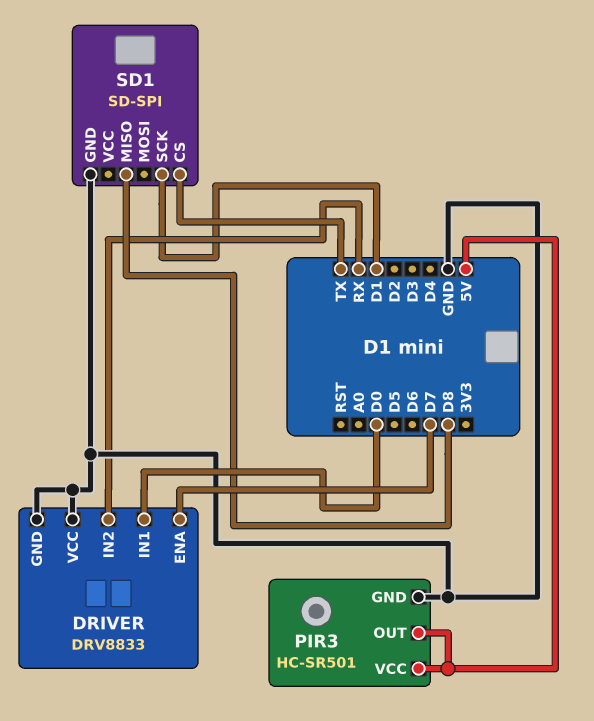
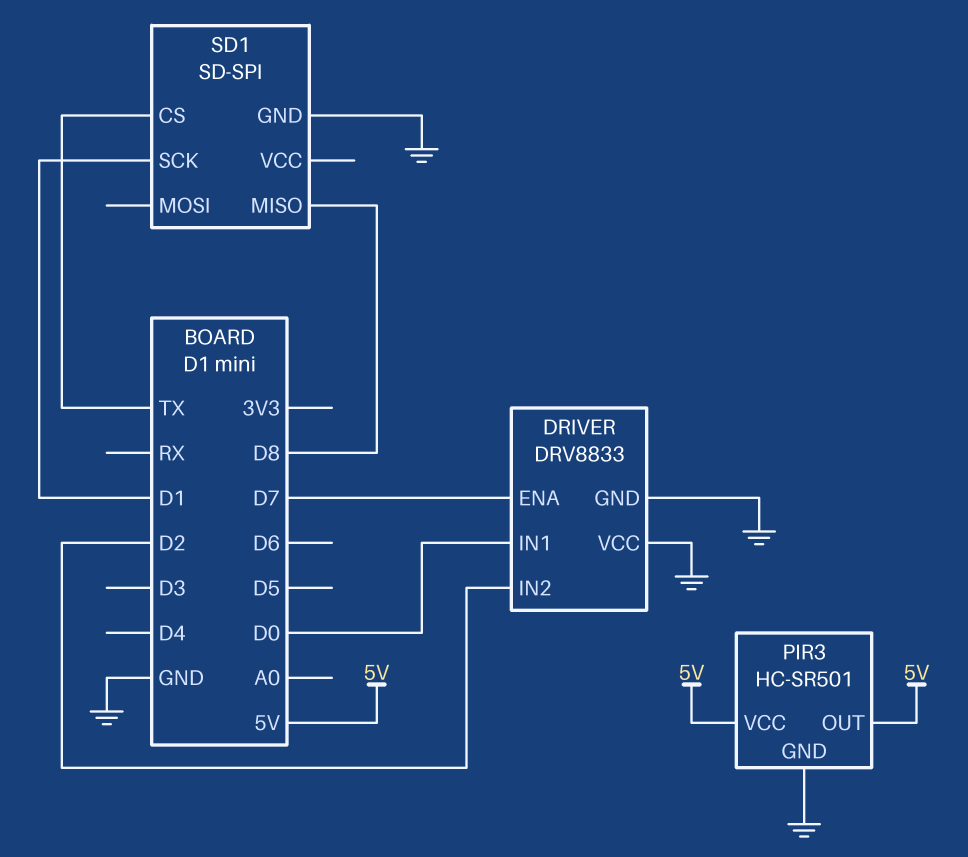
DRIVER pin IN2: RX -> D2

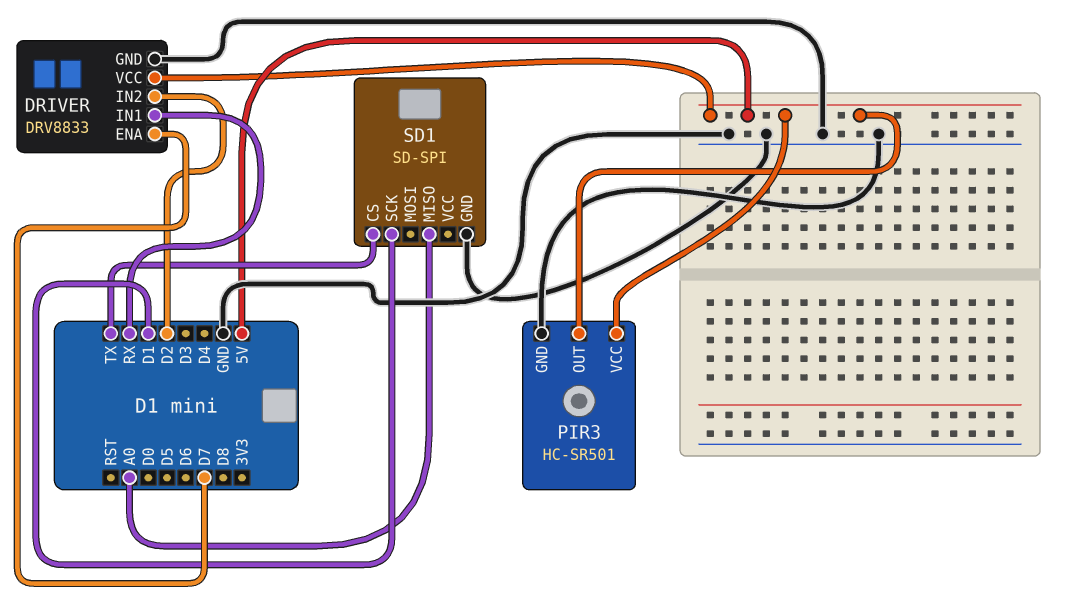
DRIVER pin IN1: D0 -> RX
DRIVER pin VCC: GND -> 5V
SD1 pin MISO: D8 -> A0

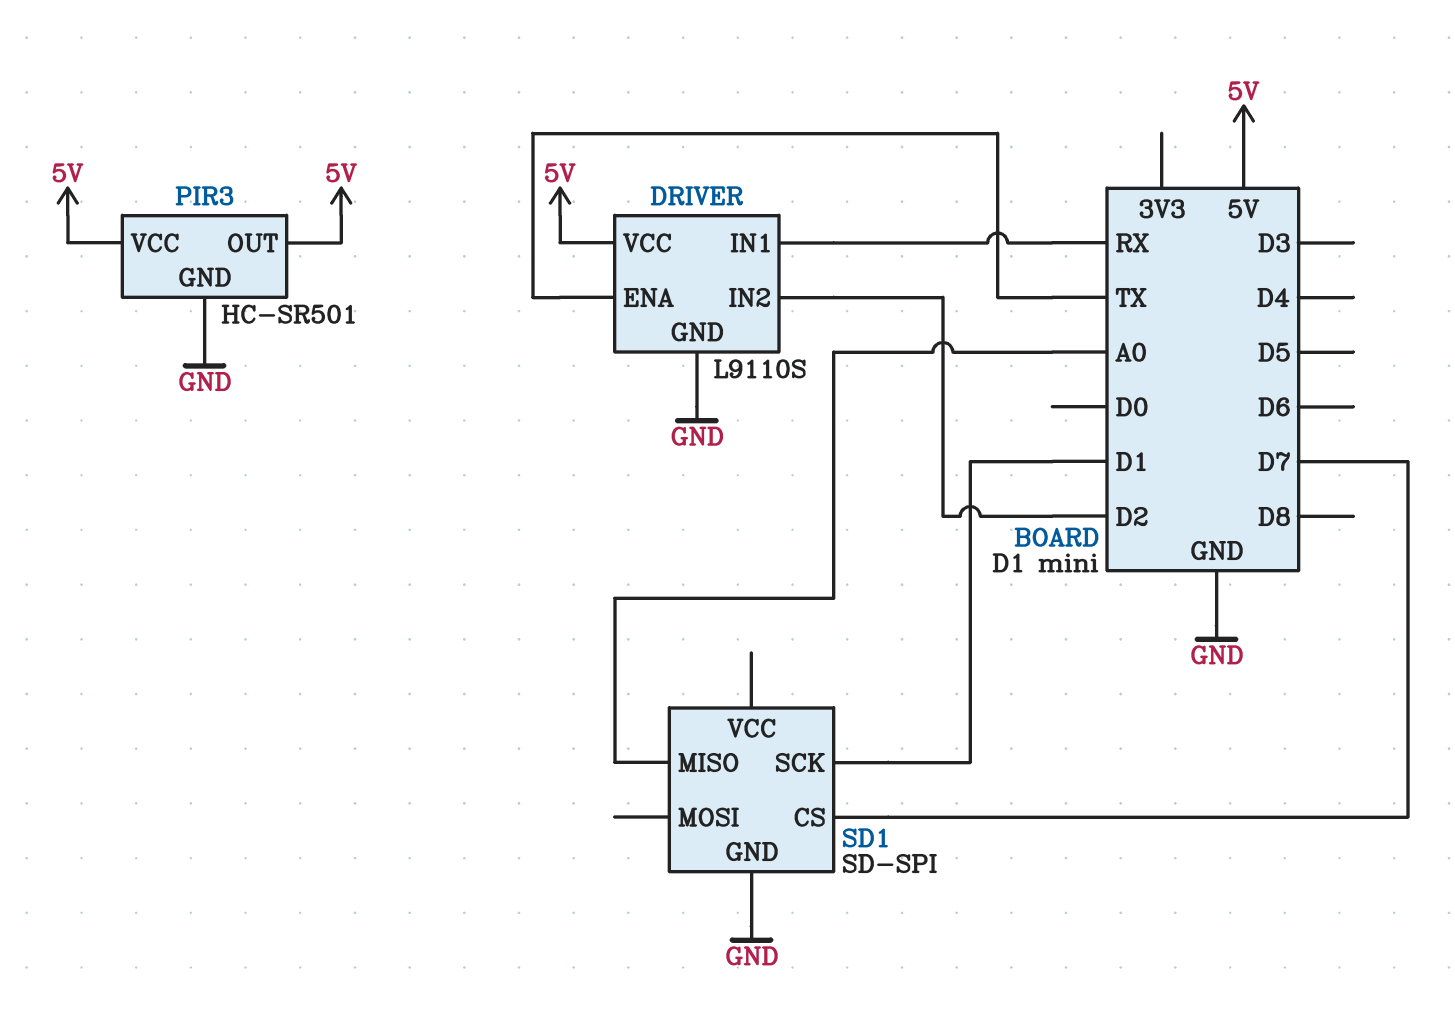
DRIVER: DRV8833 -> L9110S
DRIVER pin ENA: D7 -> TX
SD1 pin CS: TX -> D7

